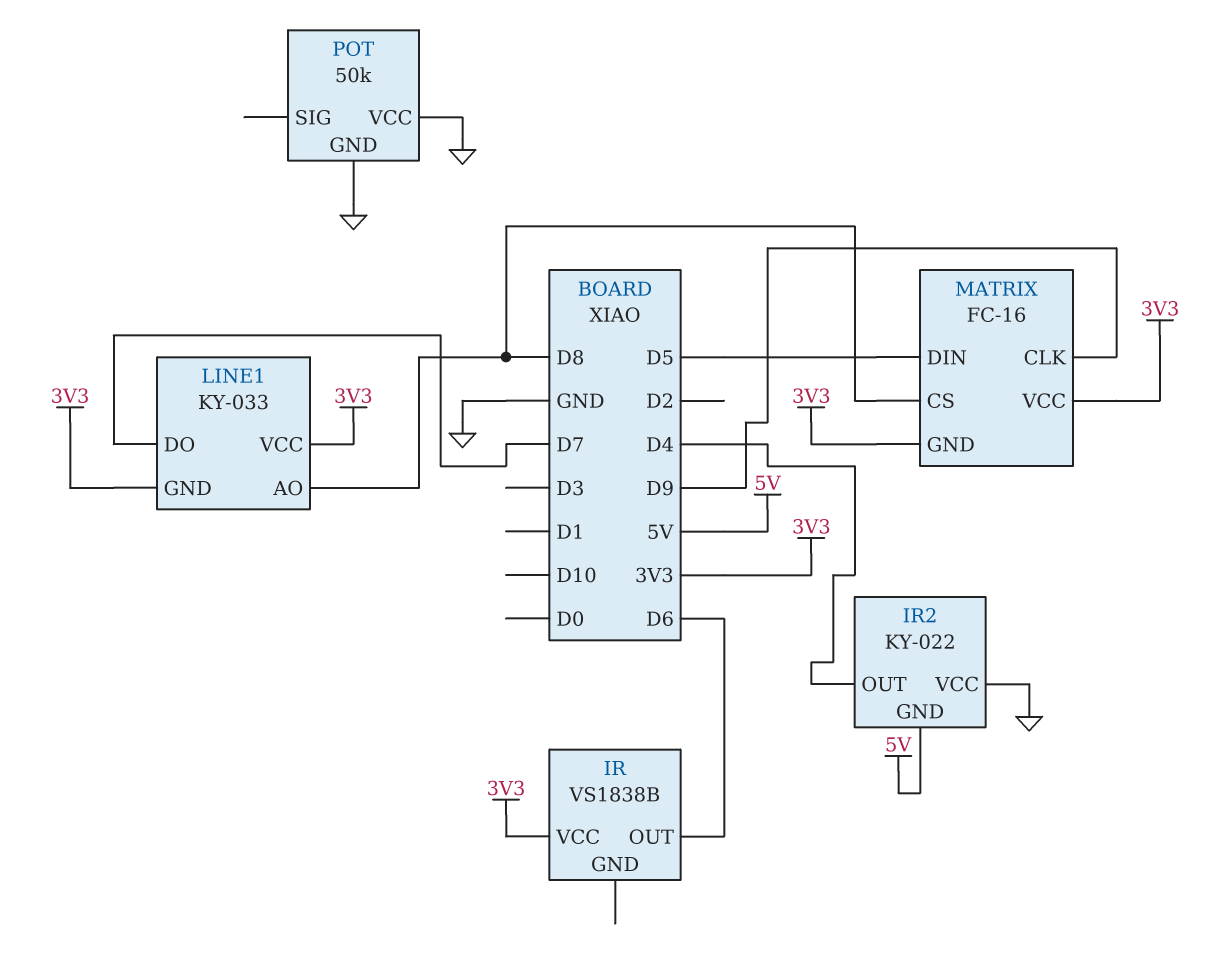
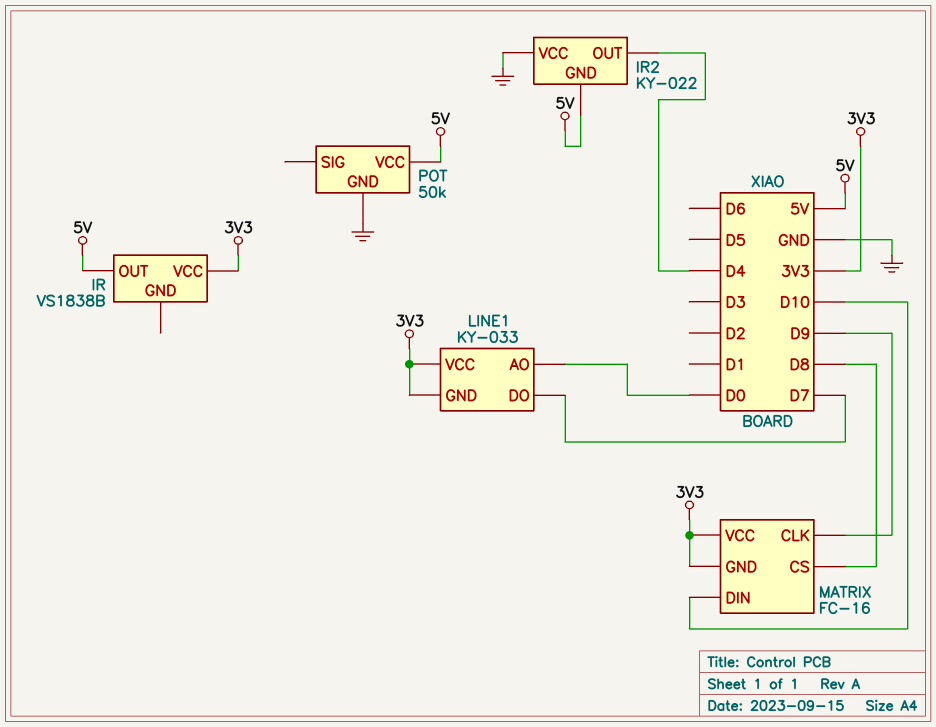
IR pin OUT: D6 -> 5V
LINE1 pin AO: D8 -> D0
MATRIX pin DIN: D5 -> D10
POT pin VCC: GND -> 5V

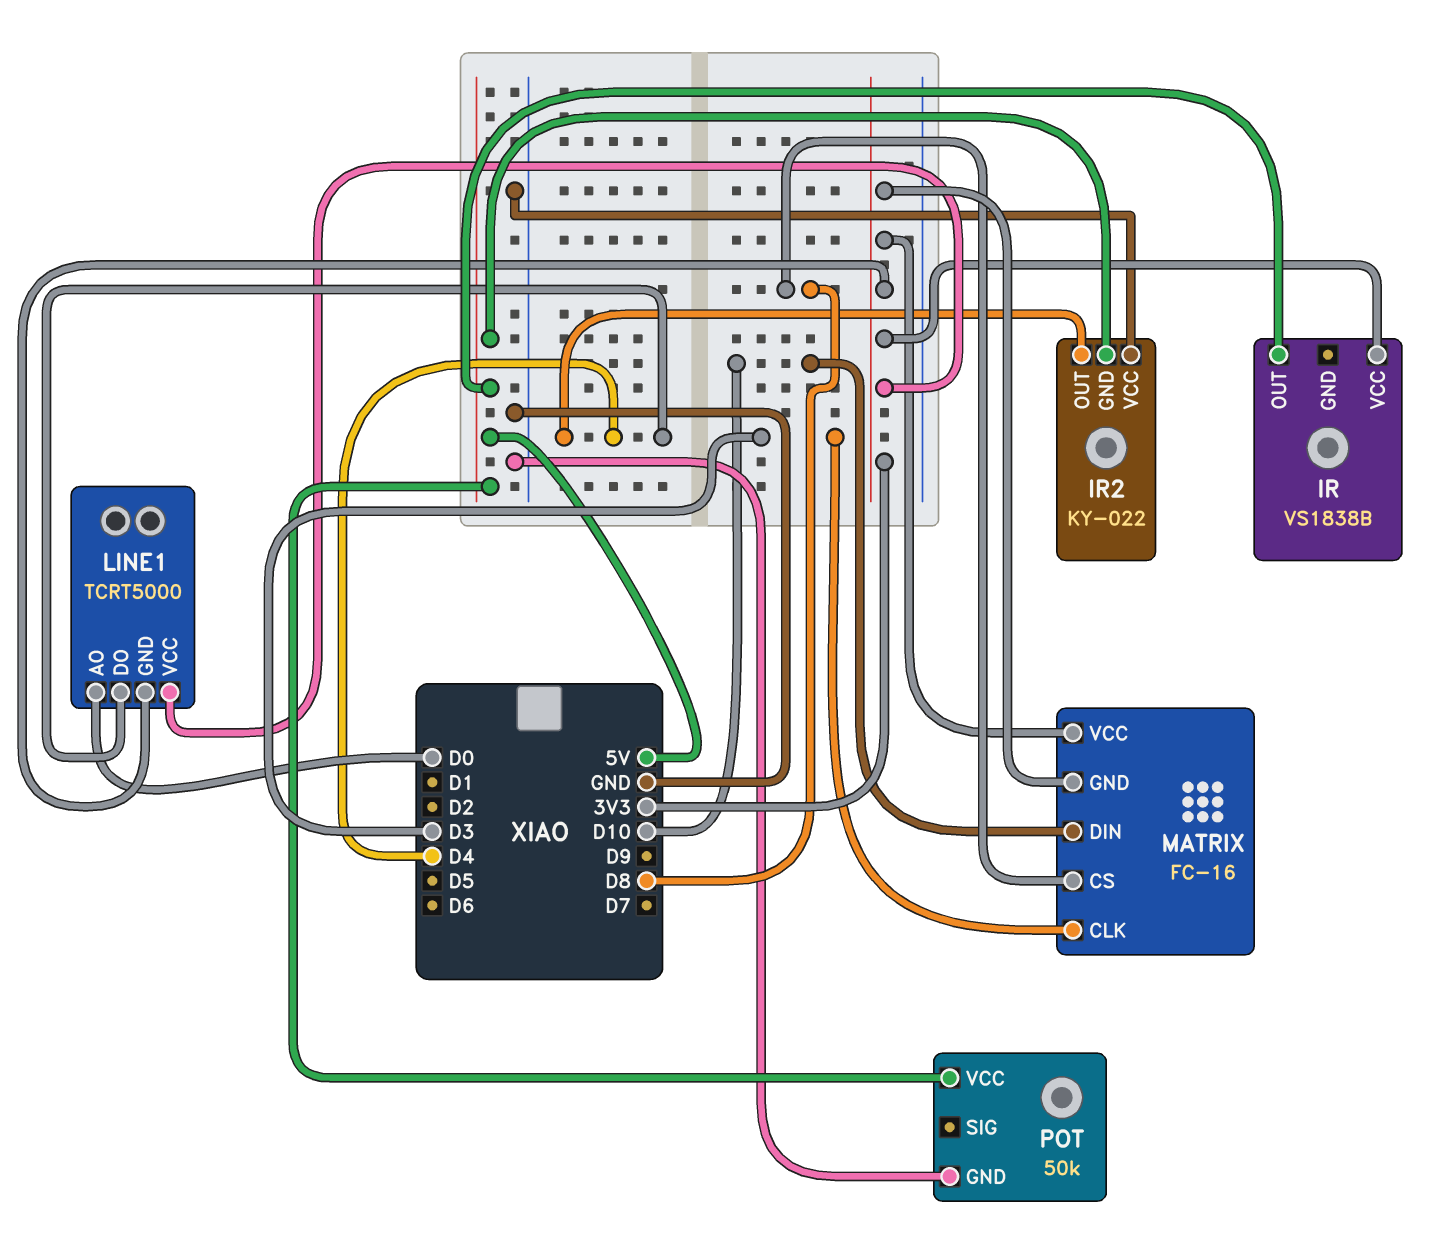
LINE1: KY-033 -> TCRT5000
LINE1 pin DO: D7 -> D4
MATRIX pin CLK: D9 -> D3

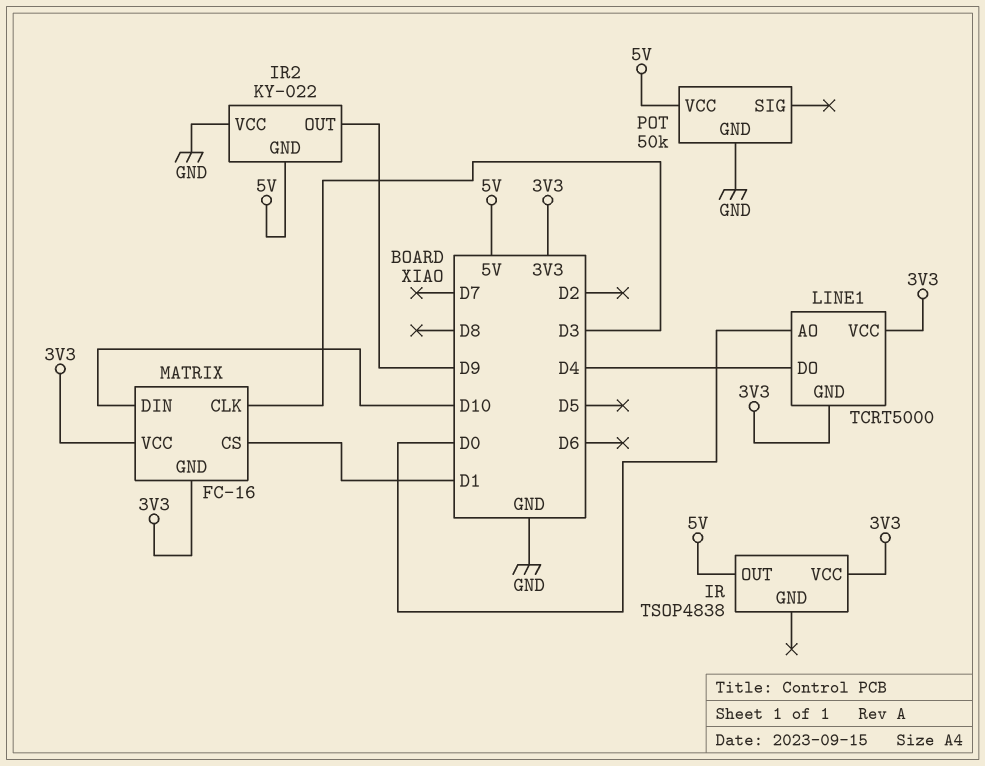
IR: VS1838B -> TSOP4838
IR2 pin OUT: D4 -> D9
MATRIX pin CS: D8 -> D1

